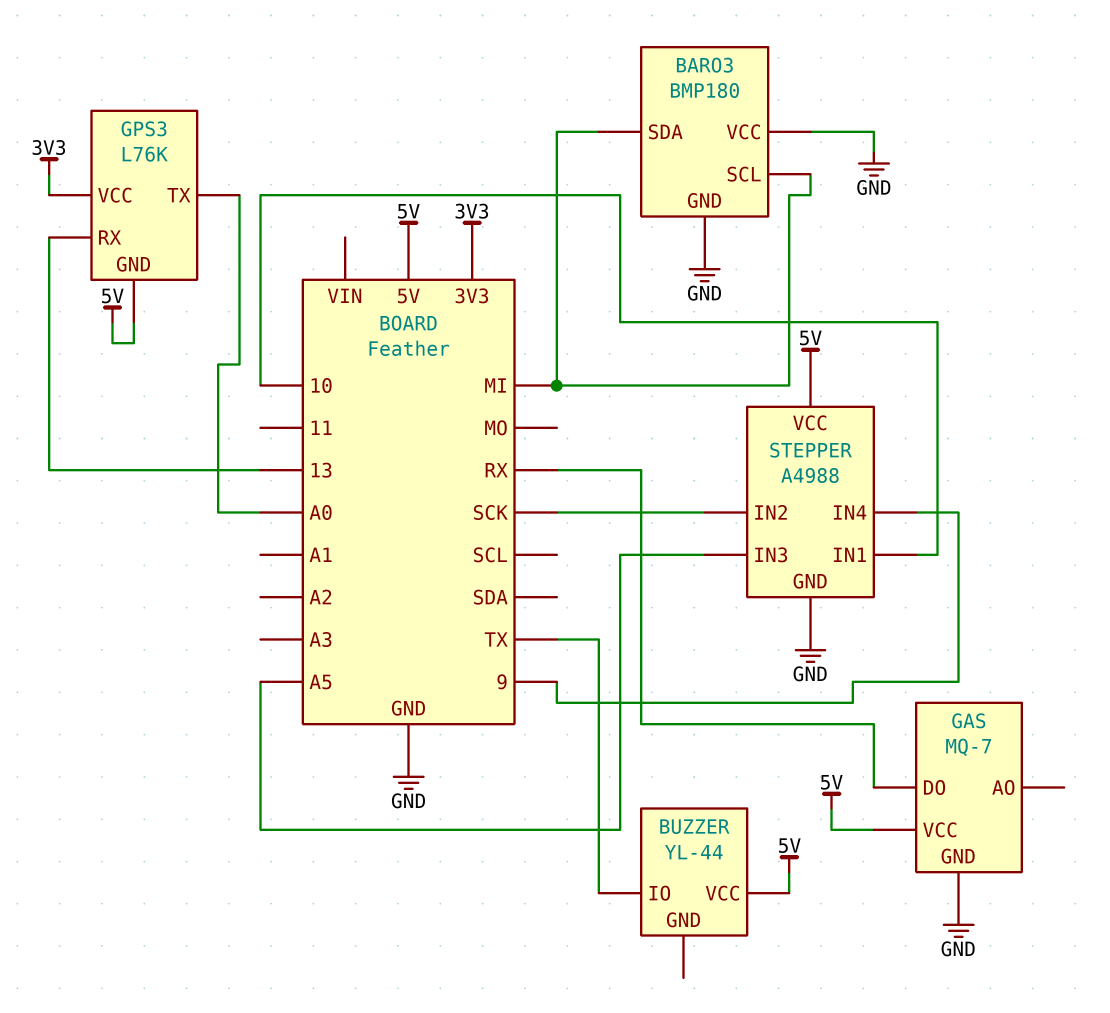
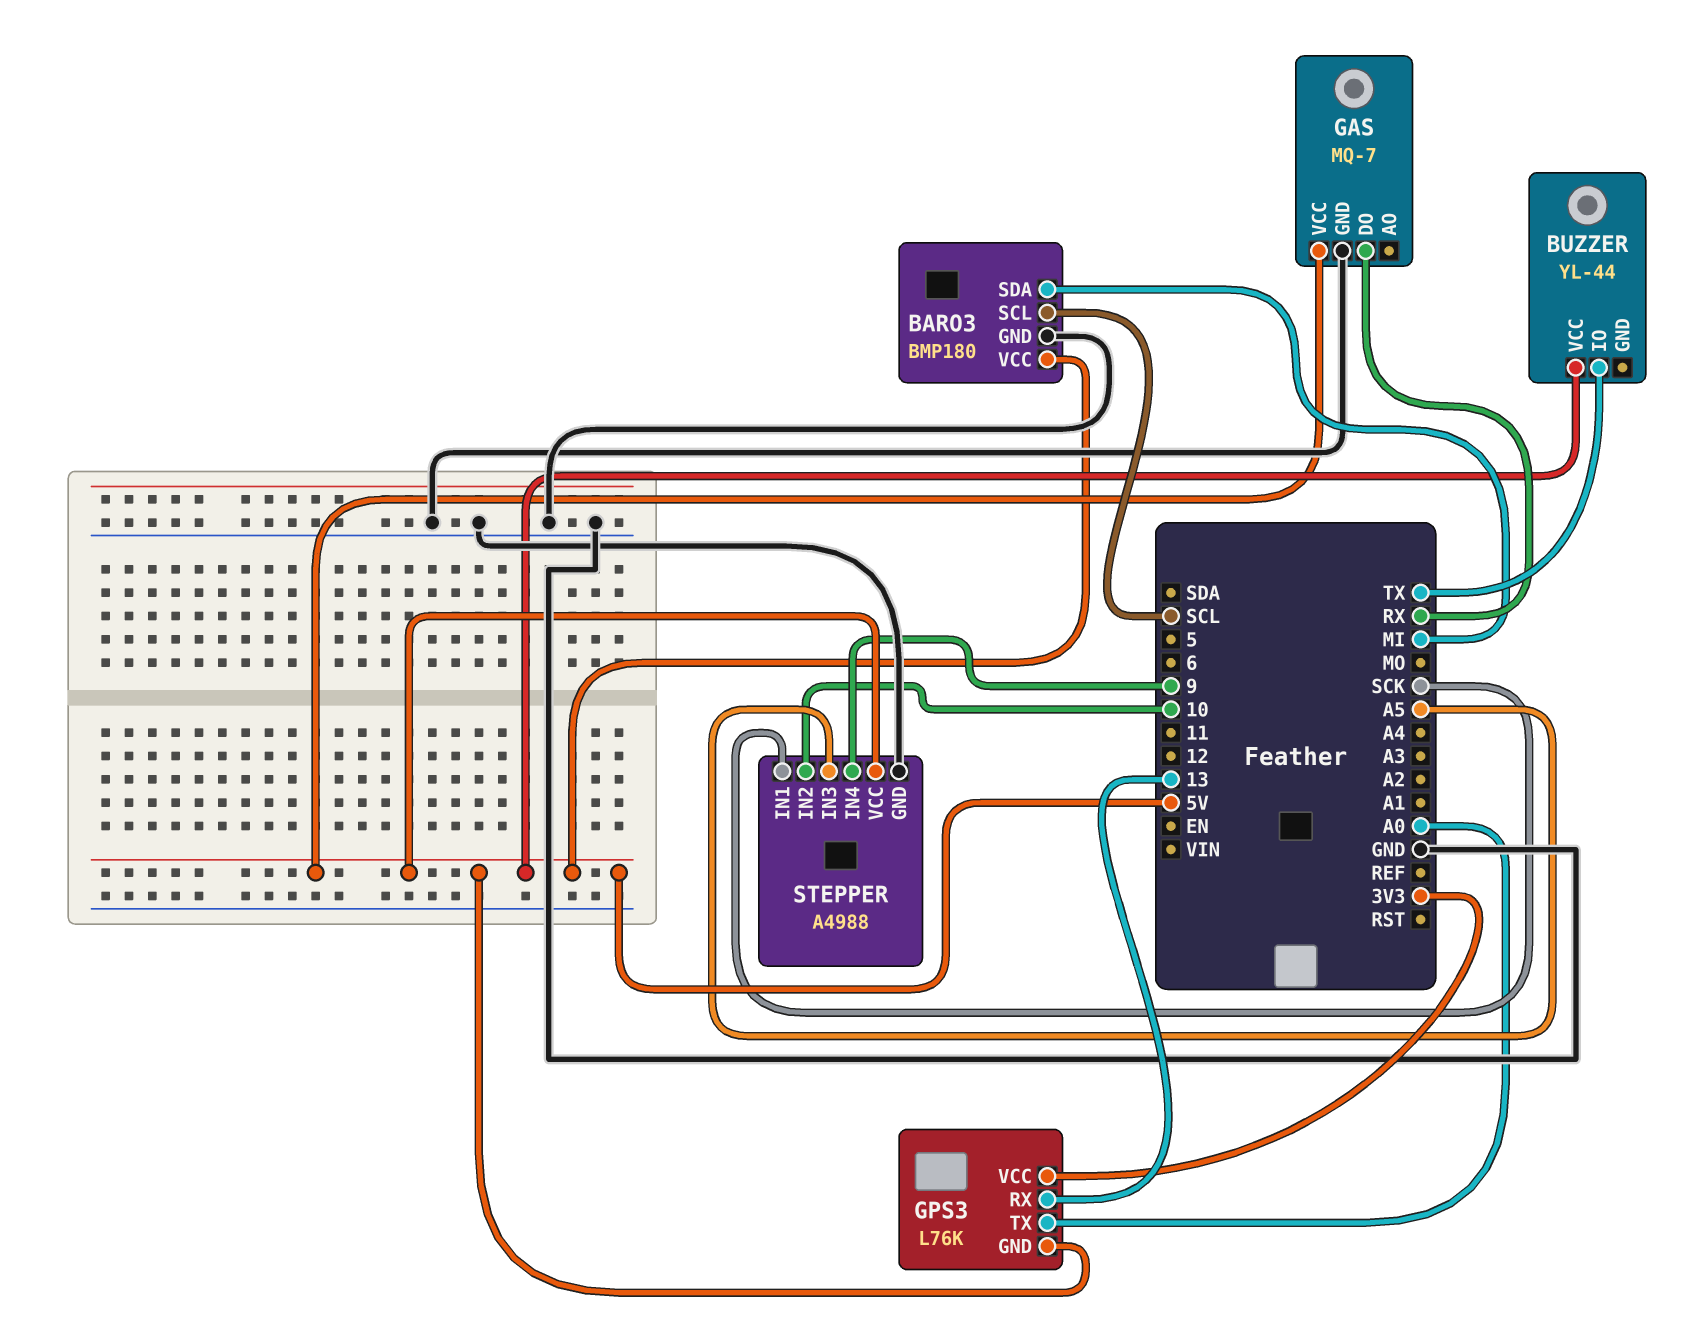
BARO3 pin SCL: MI -> SCL
BARO3 pin VCC: GND -> 5V
STEPPER pin IN1: 10 -> SCK
STEPPER pin IN2: SCK -> 10

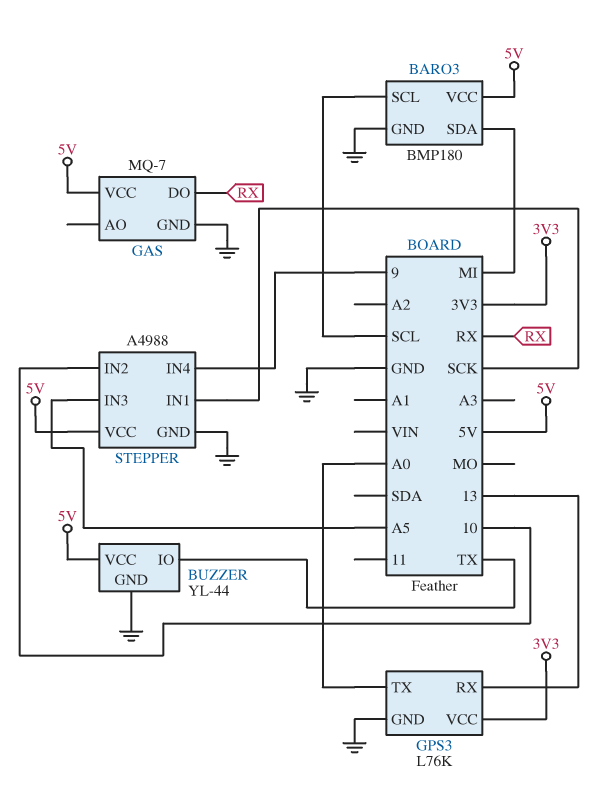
BUZZER pin GND: none -> GND
GPS3 pin GND: 5V -> GND

